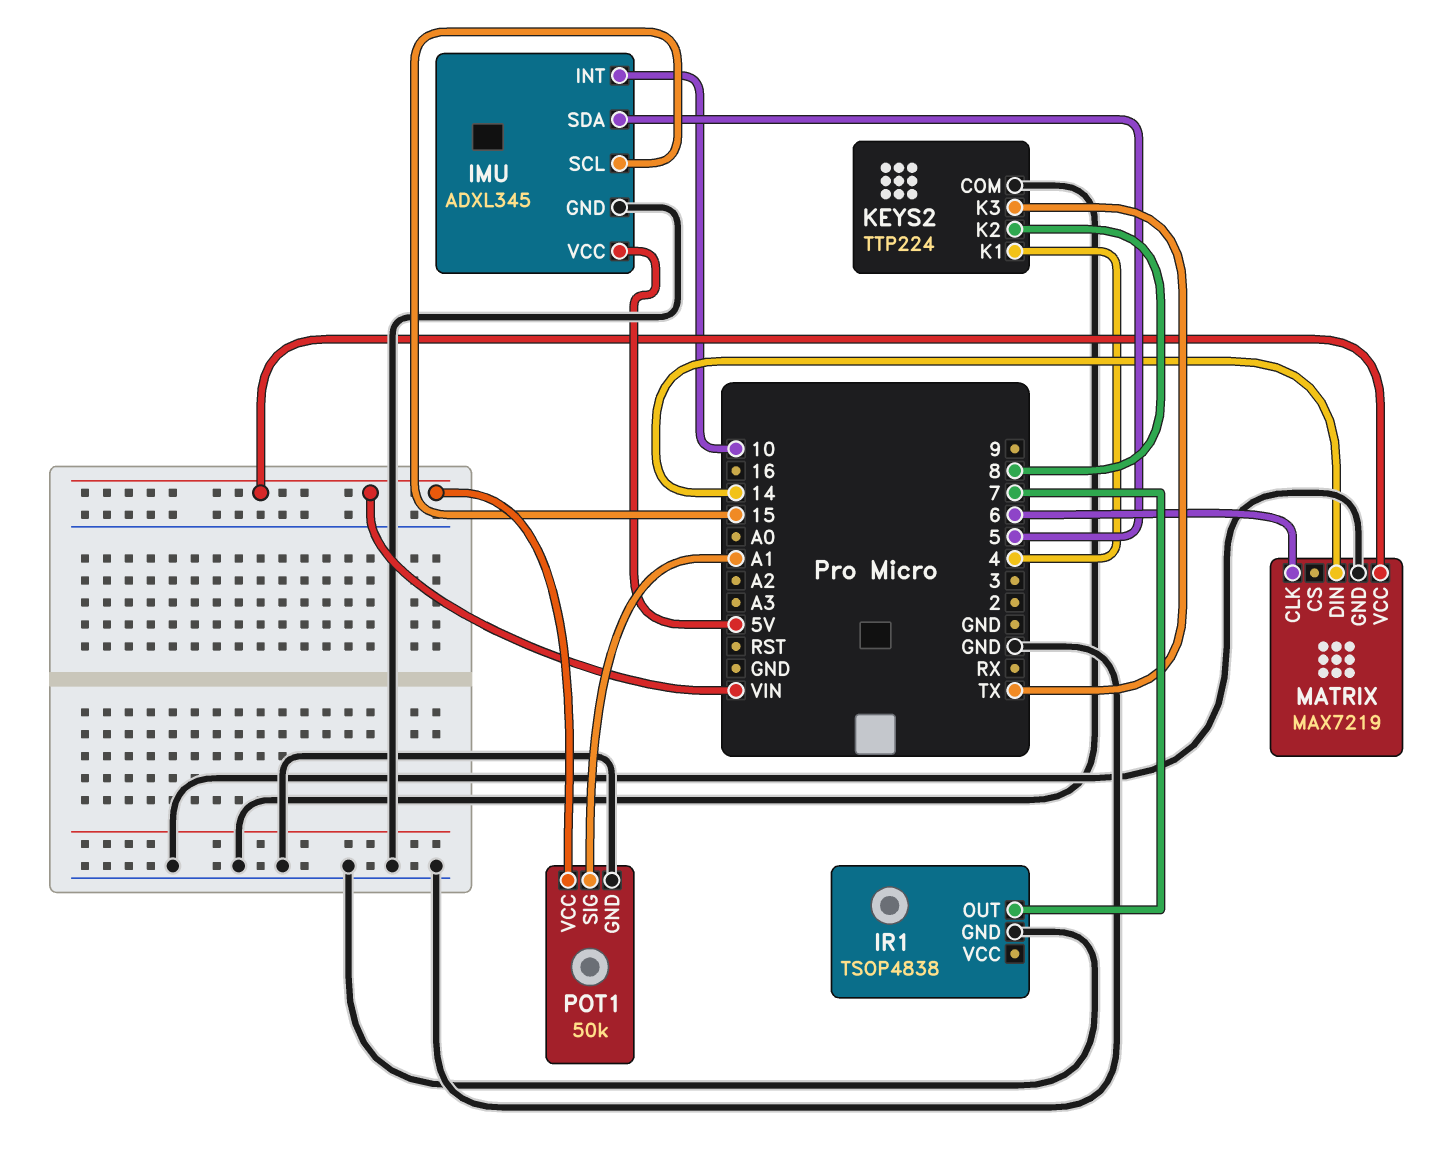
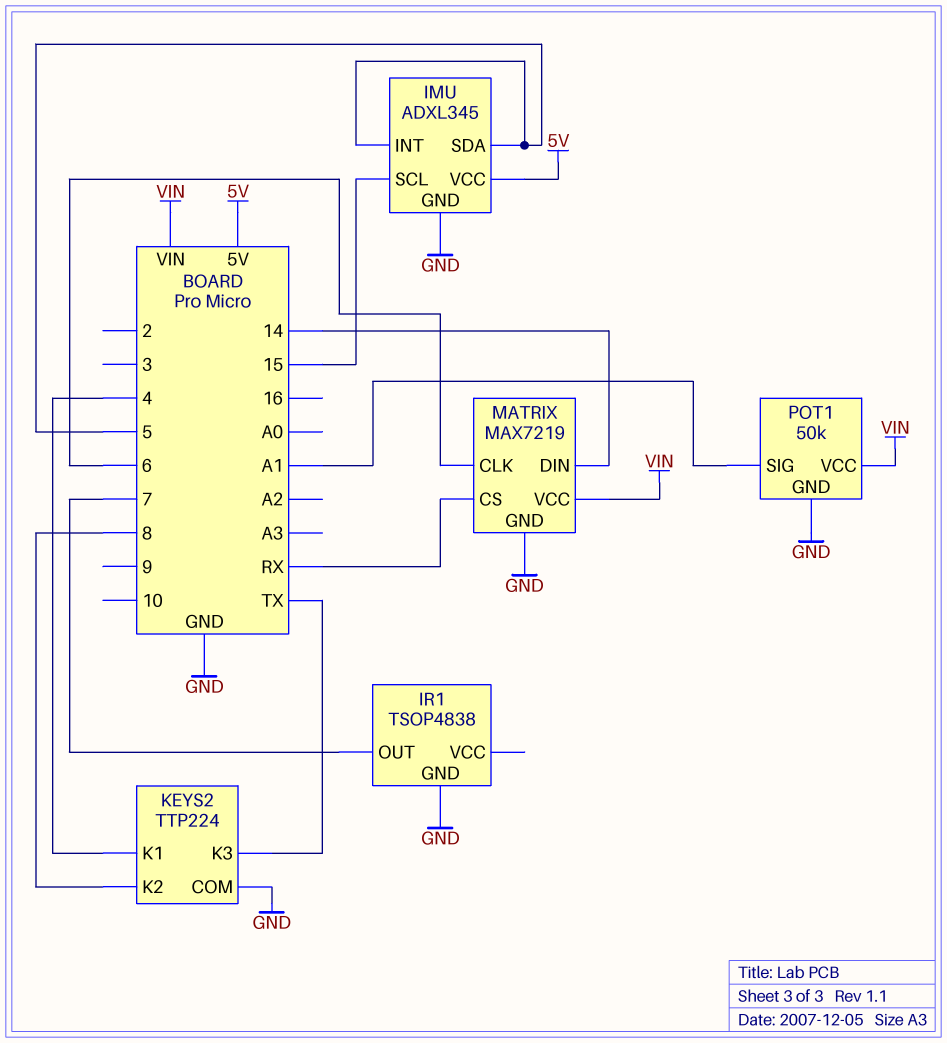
IMU pin INT: 10 -> 5
MATRIX pin CS: none -> RX

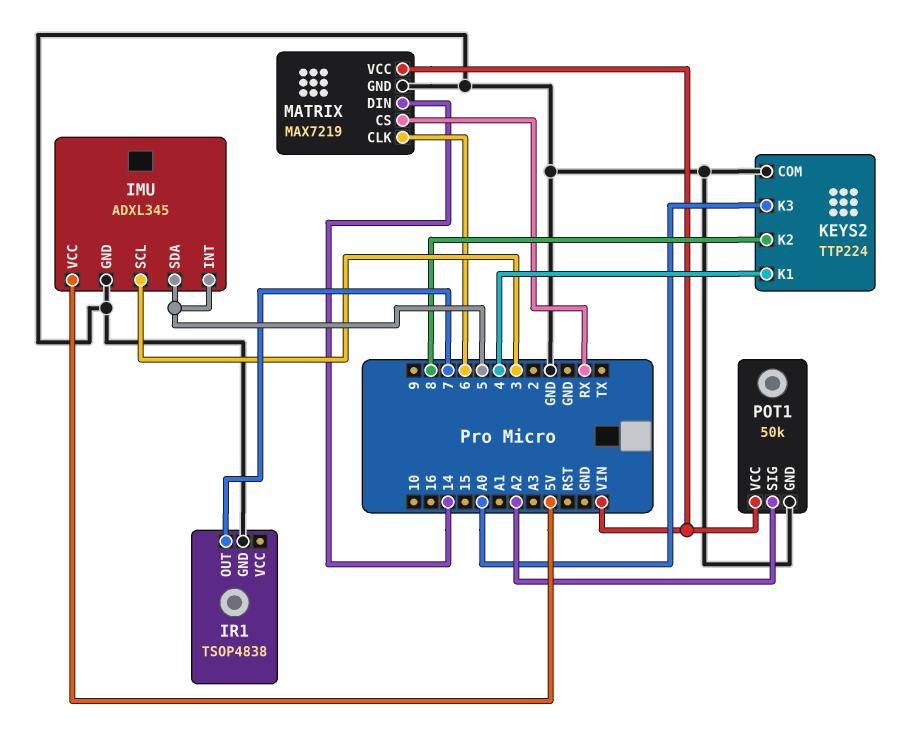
IMU pin SCL: 15 -> 3
KEYS2 pin K3: TX -> A0
POT1 pin SIG: A1 -> A2

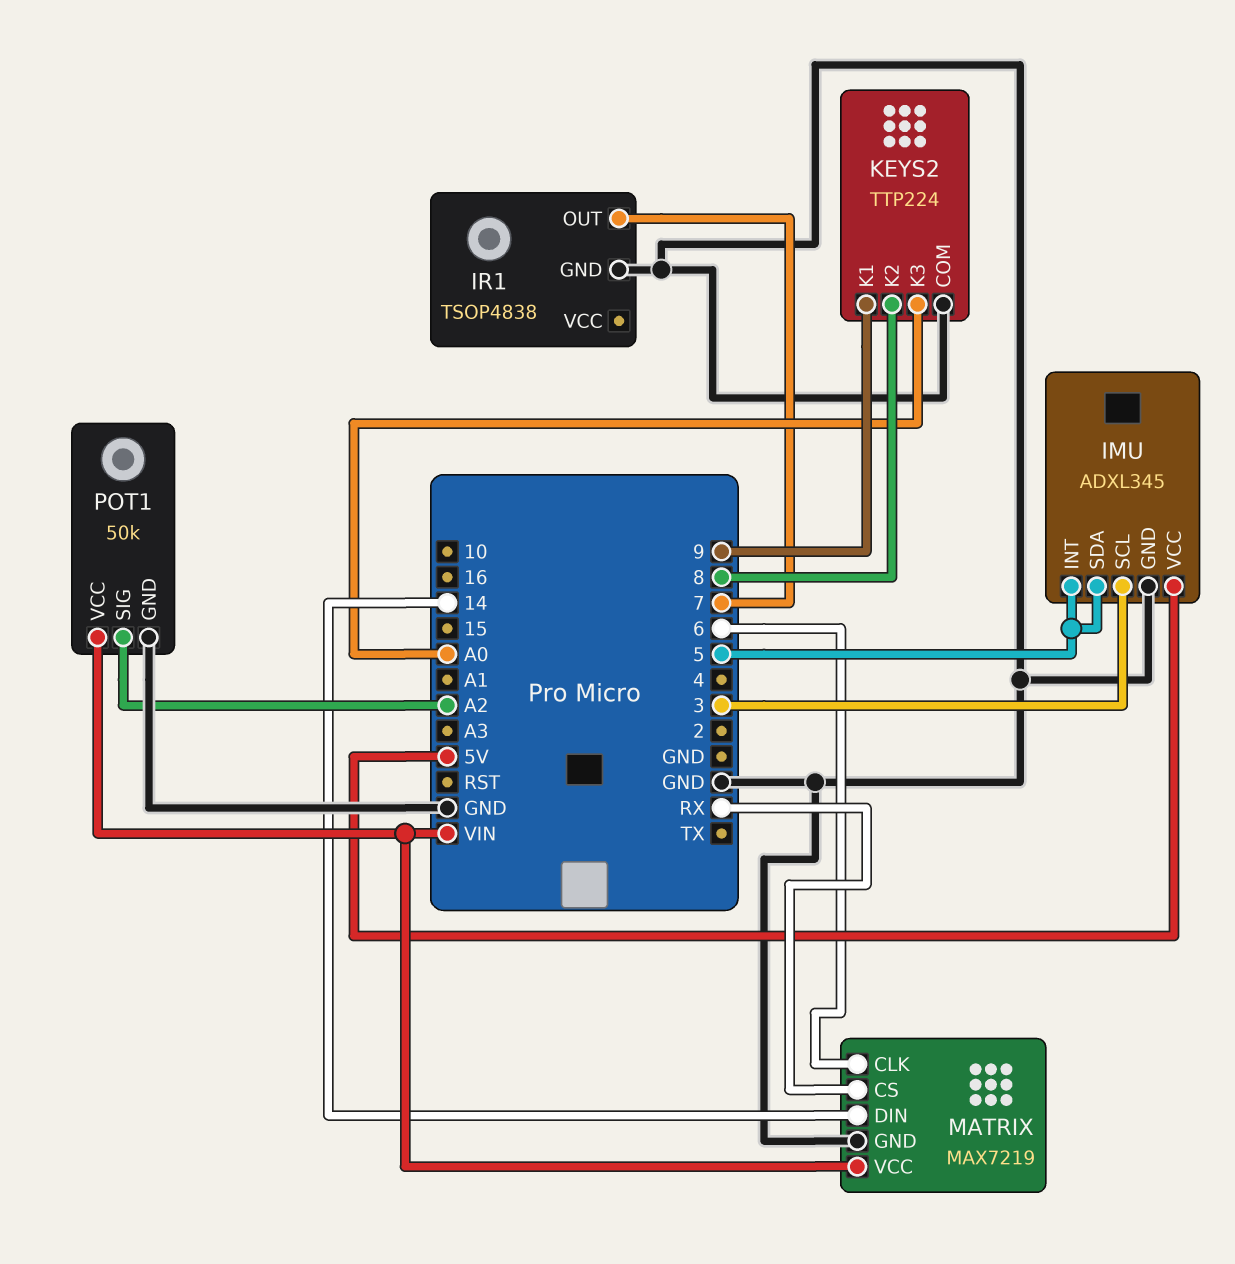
KEYS2 pin K1: 4 -> 9

